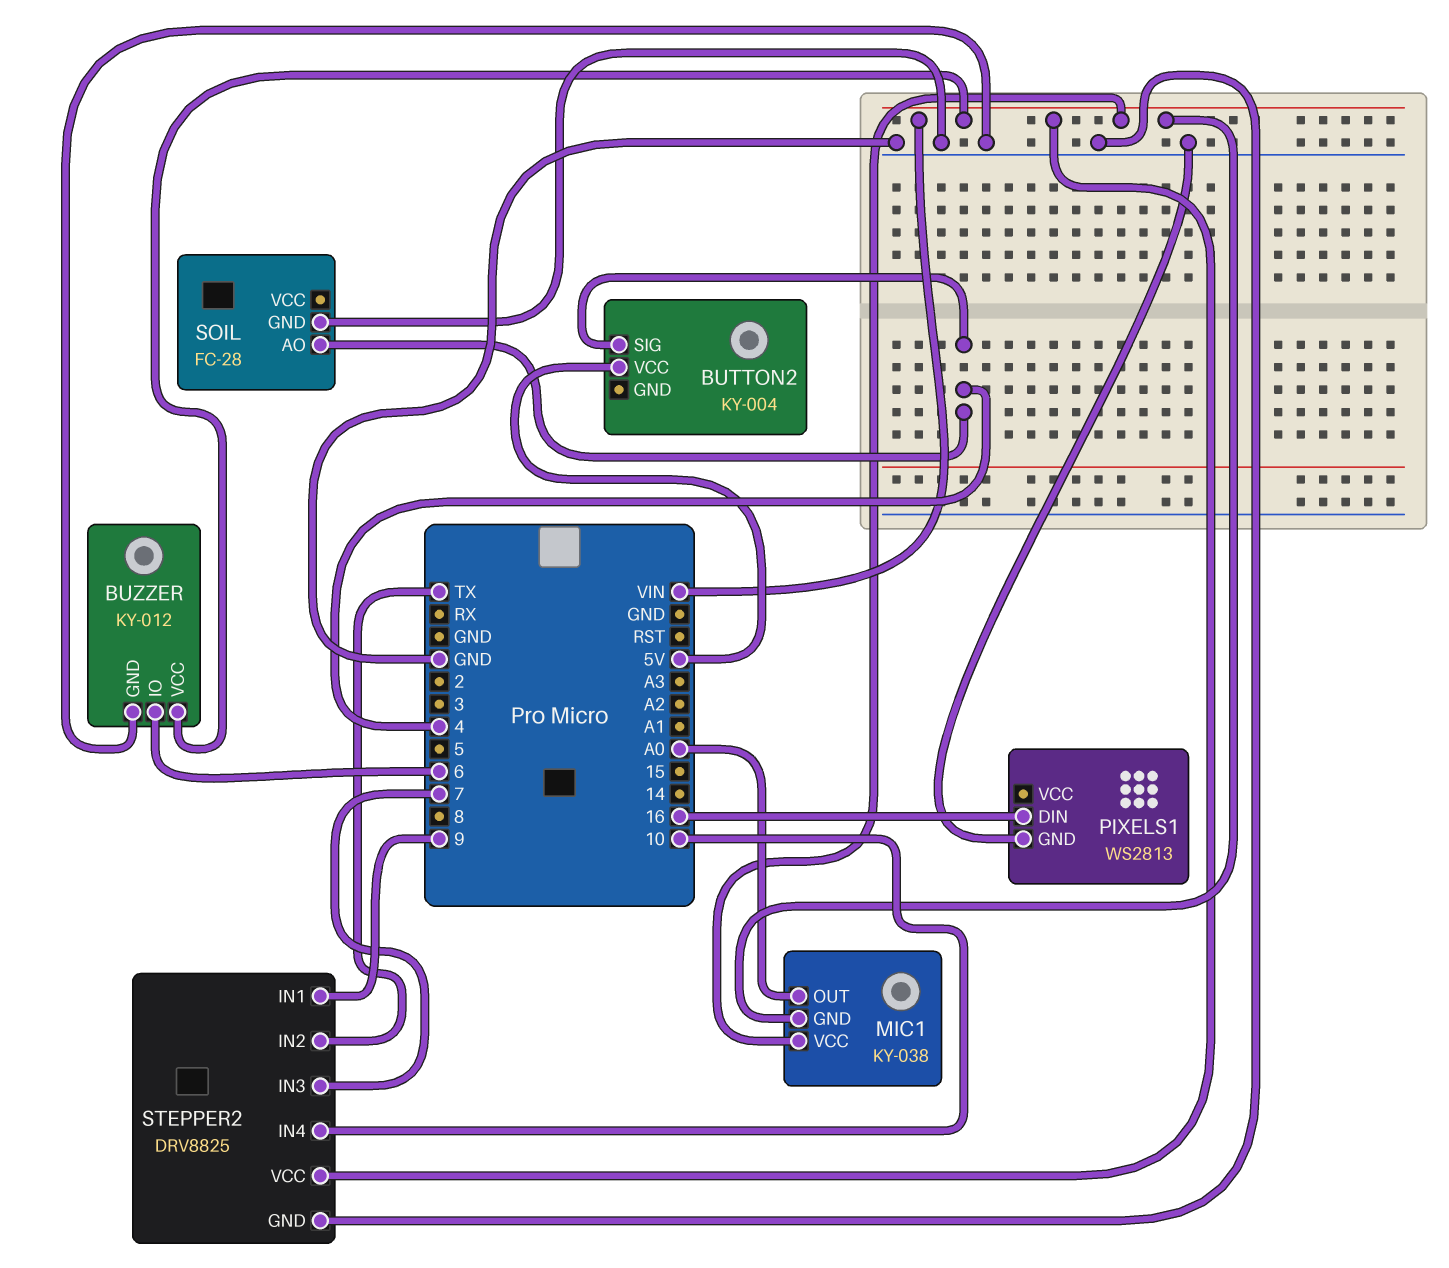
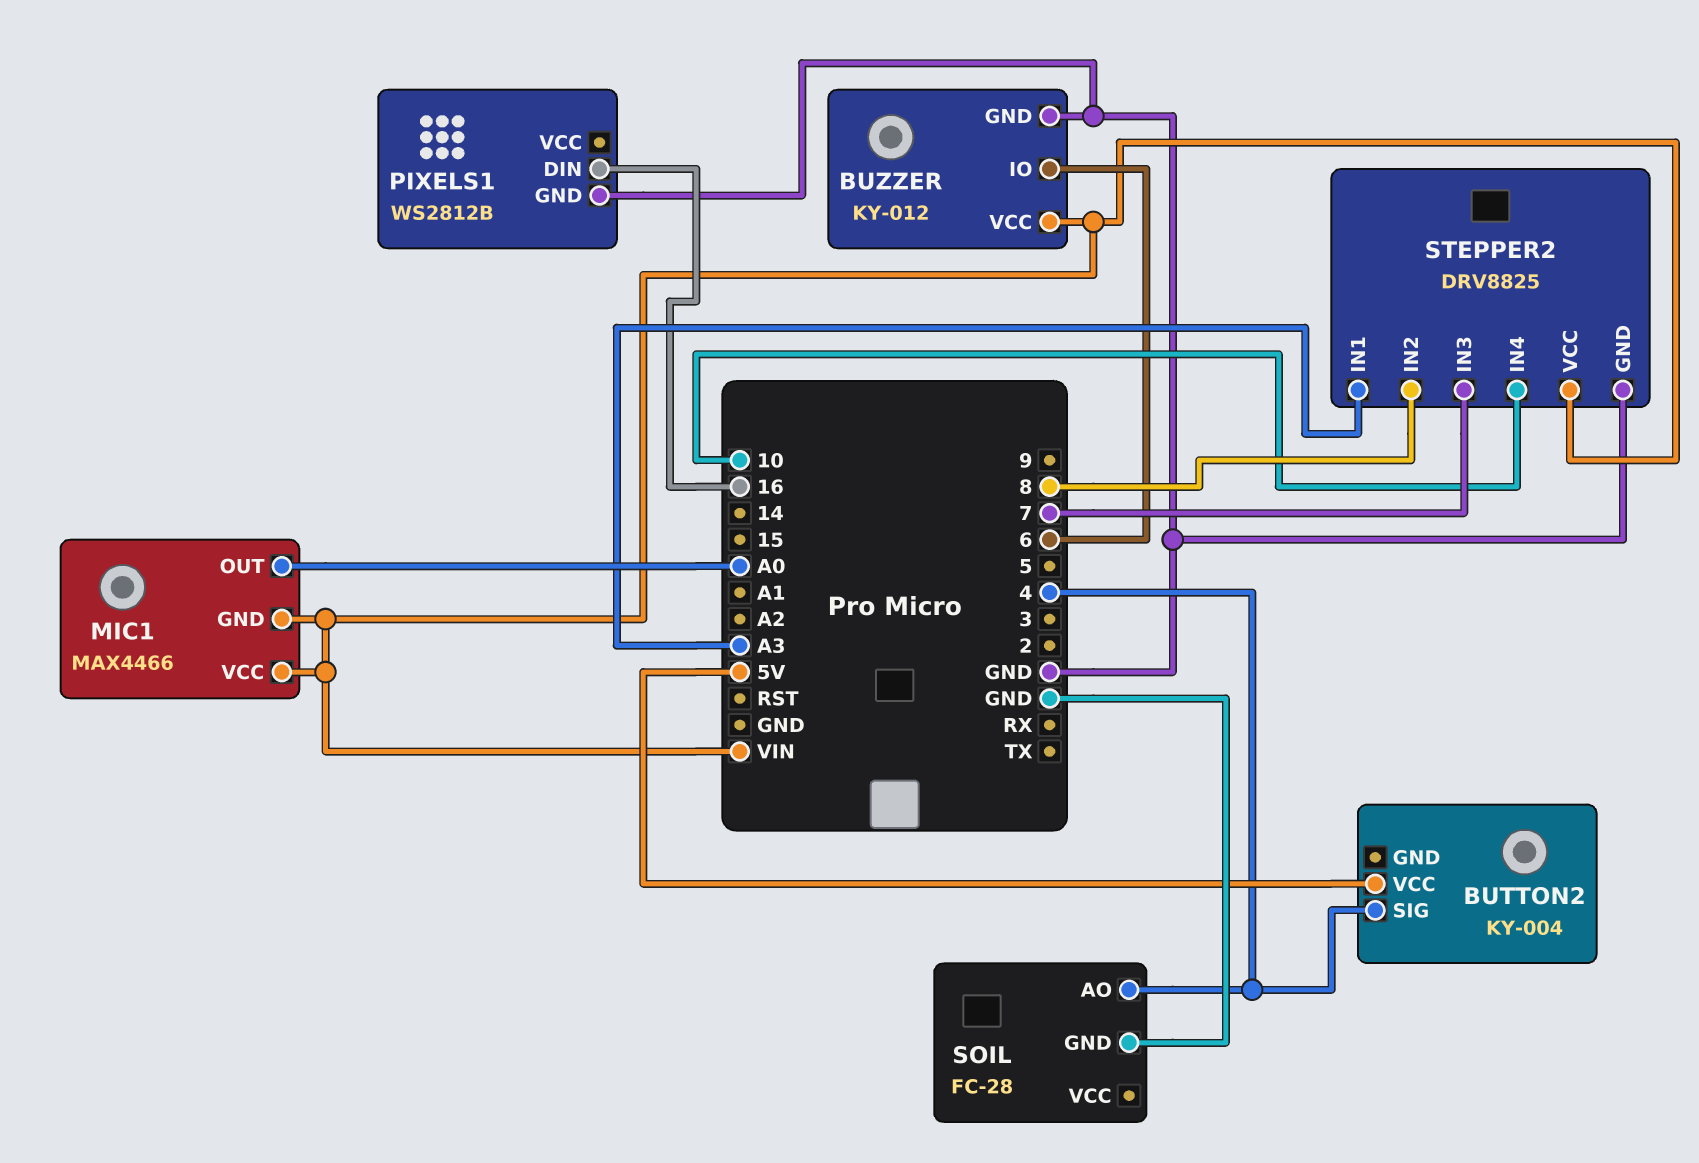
MIC1: KY-038 -> MAX4466
PIXELS1: WS2813 -> WS2812B
STEPPER2 pin IN1: 9 -> A3
STEPPER2 pin IN2: TX -> 8

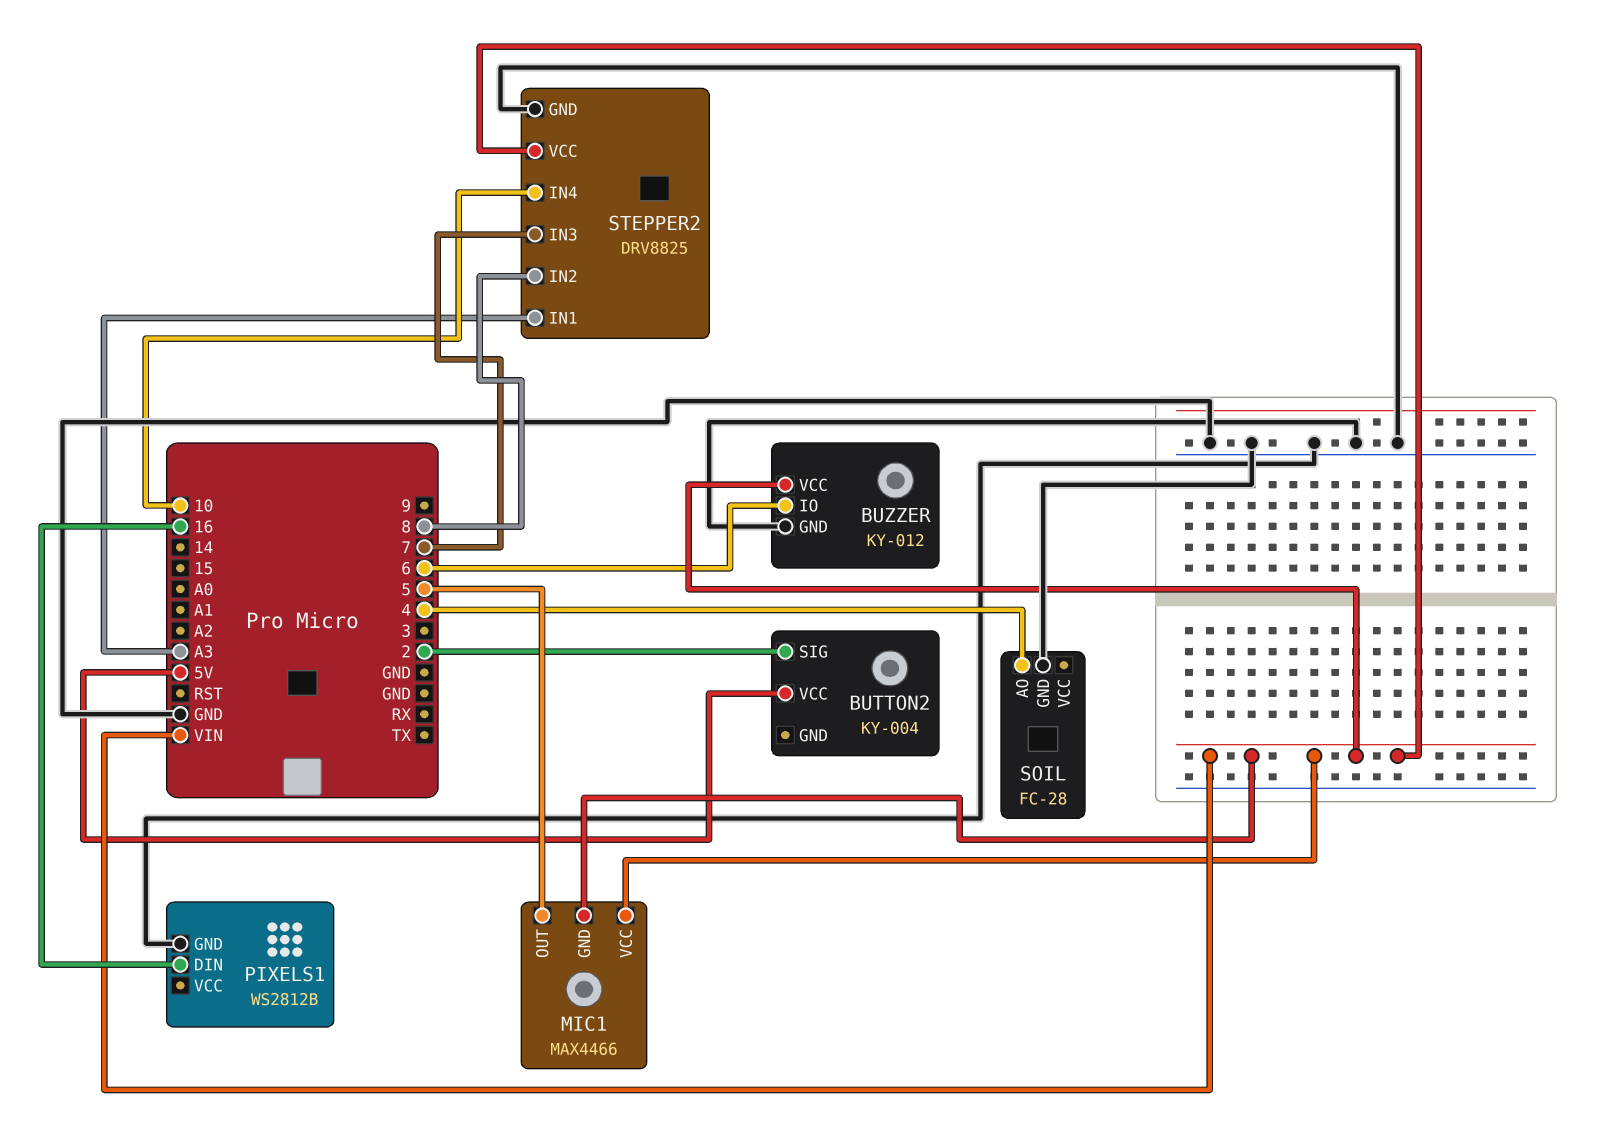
BUTTON2 pin SIG: 4 -> 2
MIC1 pin OUT: A0 -> 5

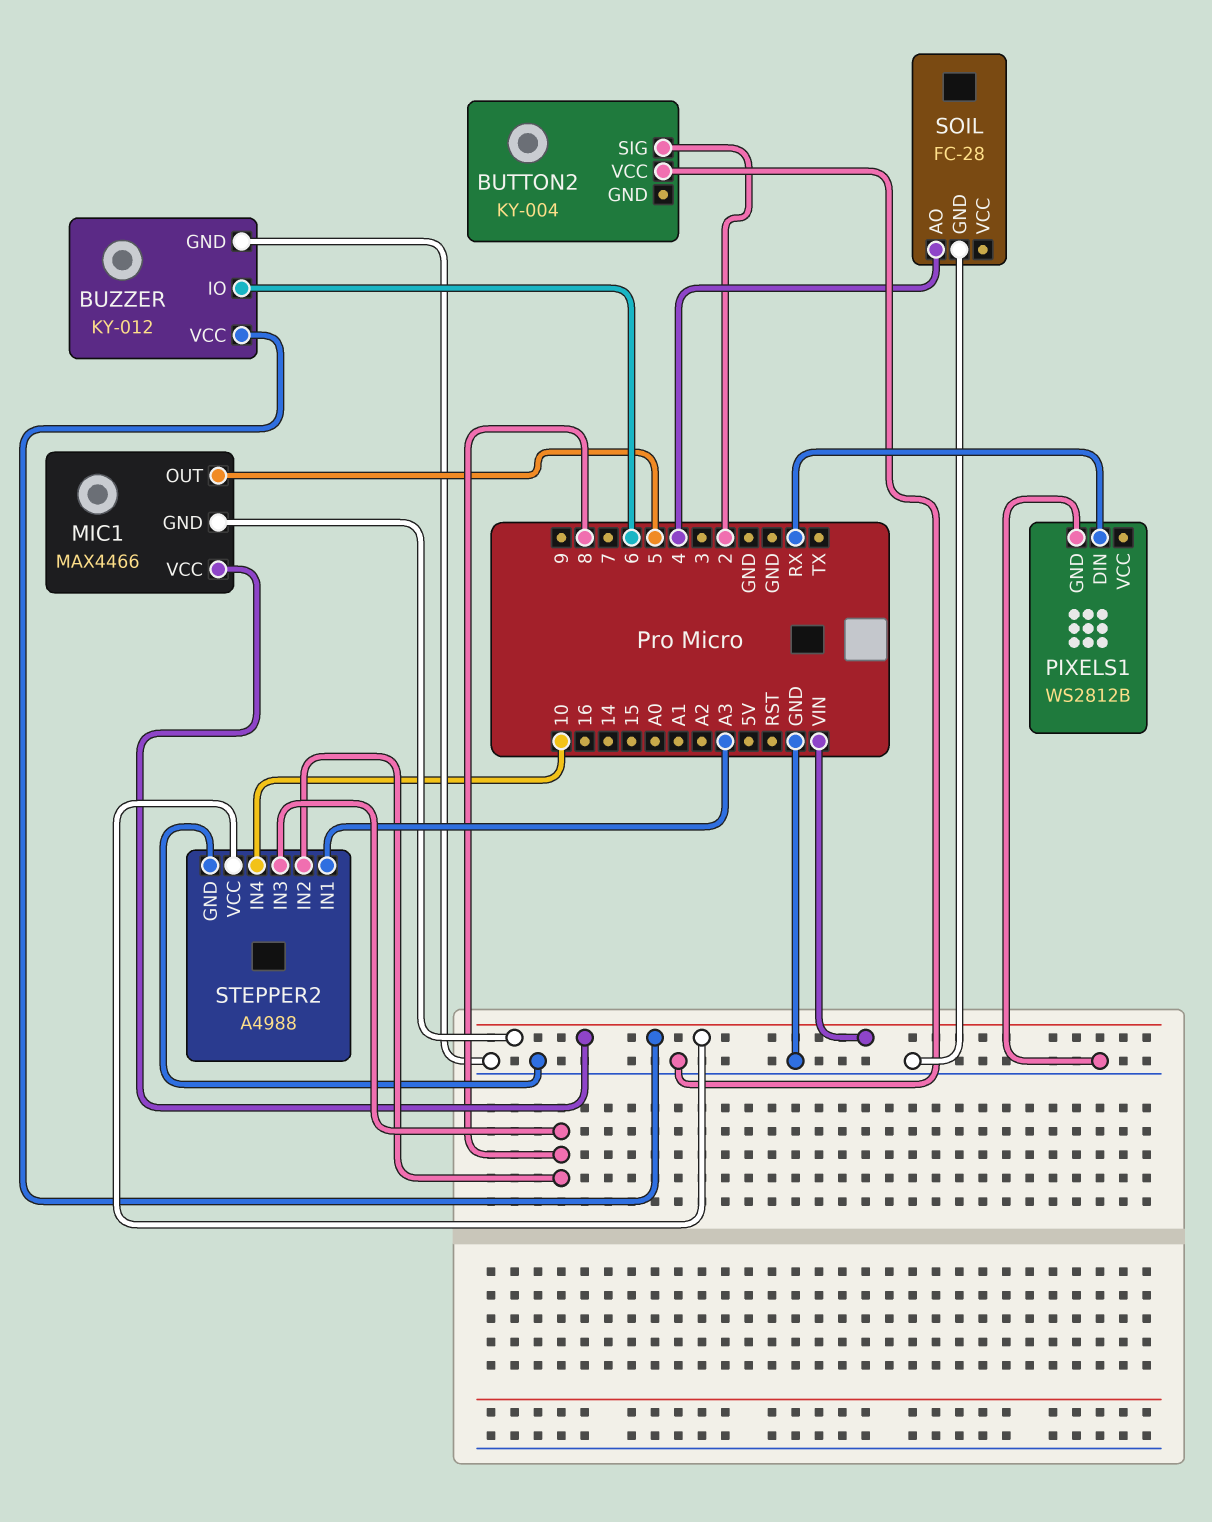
BUTTON2 pin VCC: 5V -> GND
PIXELS1 pin DIN: 16 -> RX
STEPPER2: DRV8825 -> A4988
STEPPER2 pin IN3: 7 -> 8

